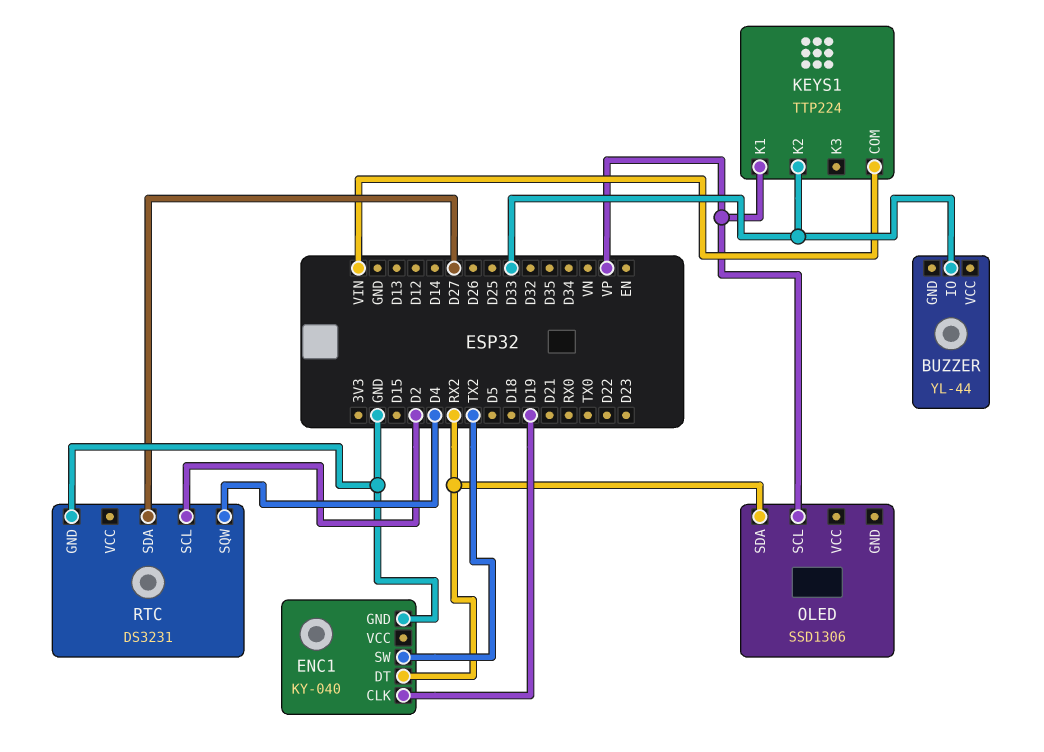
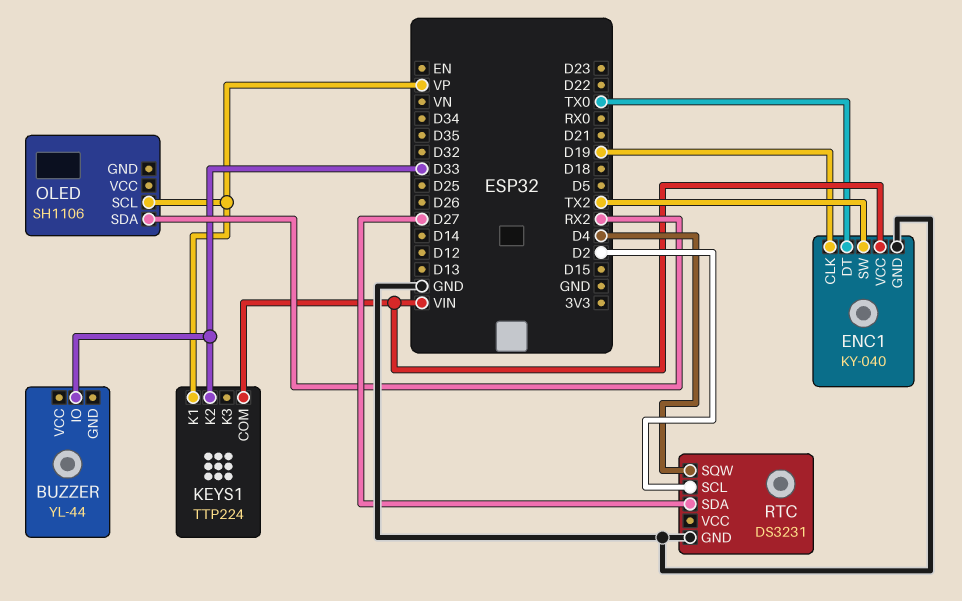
ENC1 pin DT: RX2 -> TX0
ENC1 pin VCC: none -> VIN
OLED: SSD1306 -> SH1106

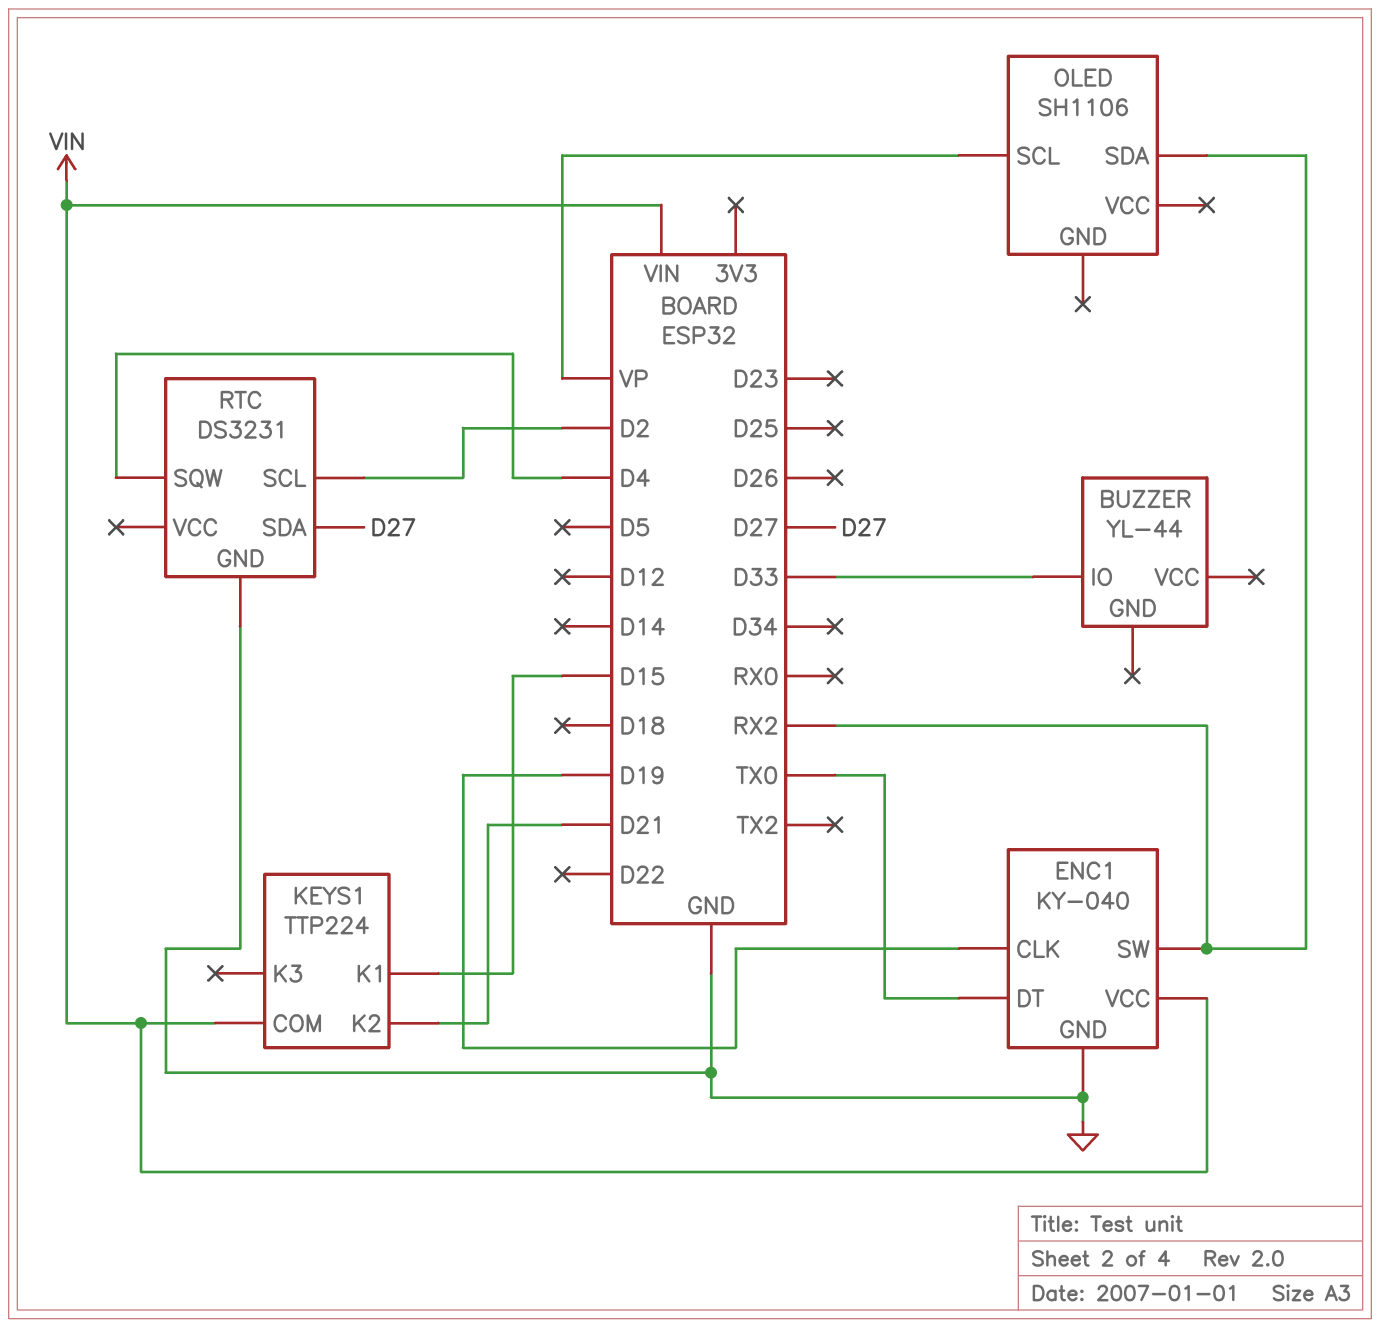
ENC1 pin SW: TX2 -> RX2
KEYS1 pin K1: VP -> D15
KEYS1 pin K2: D33 -> D21

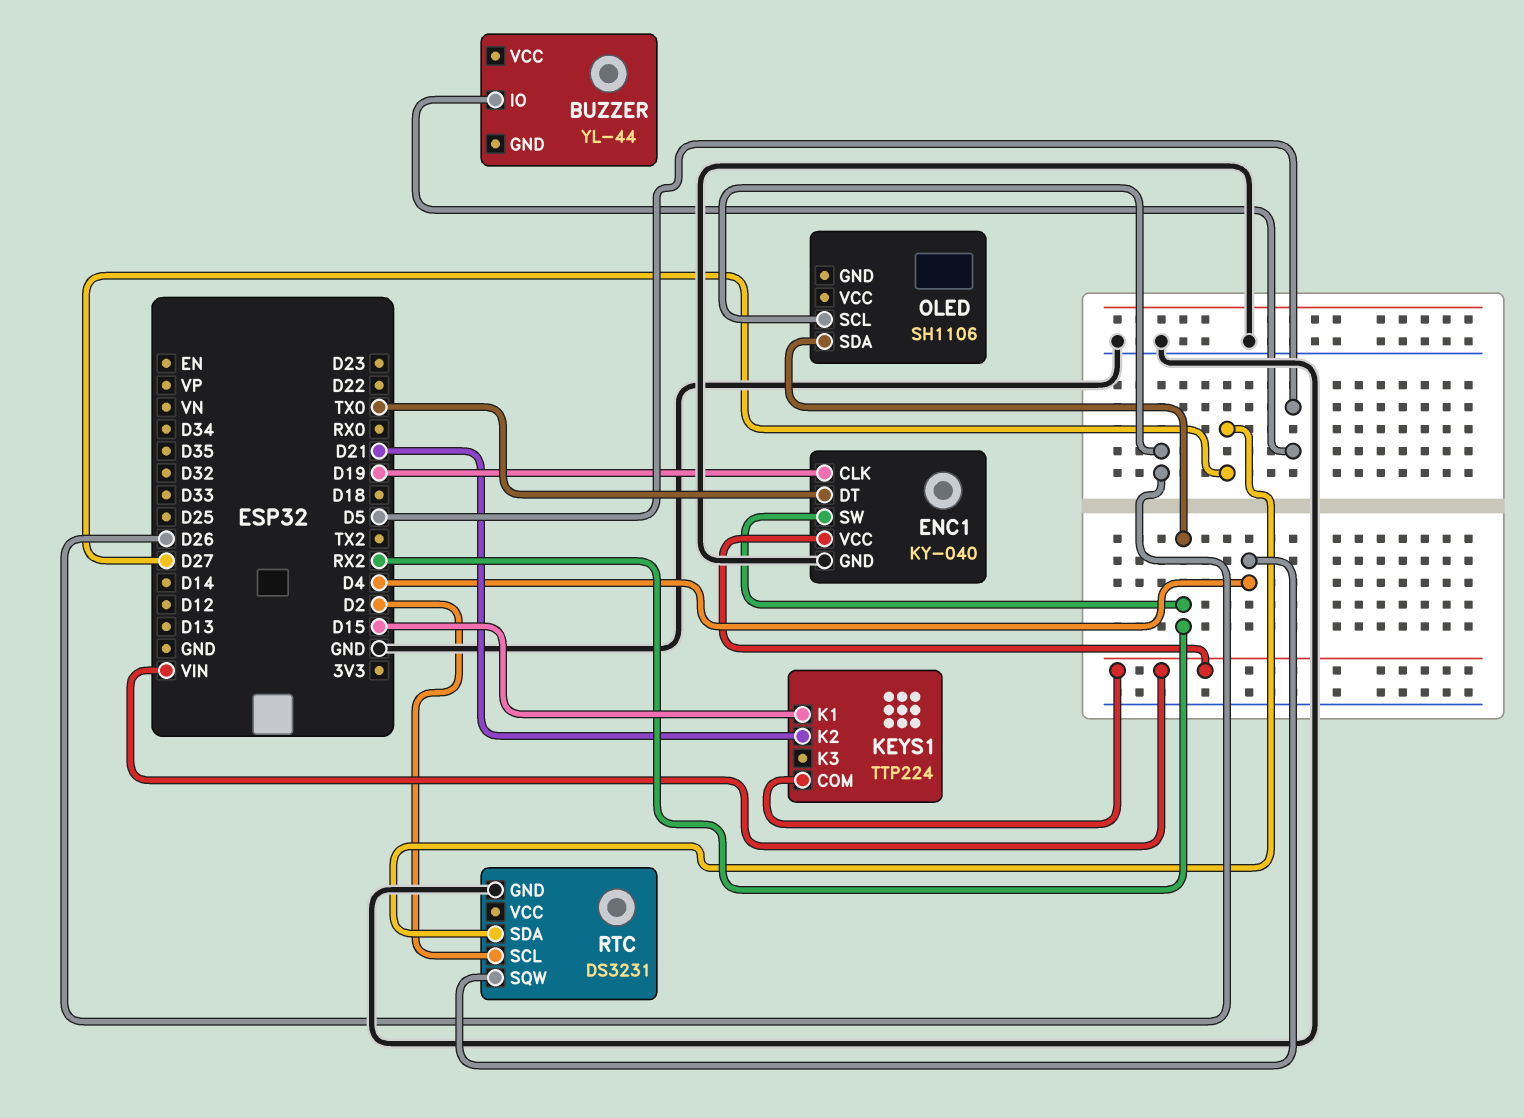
BUZZER pin IO: D33 -> D5
OLED pin SCL: VP -> D26

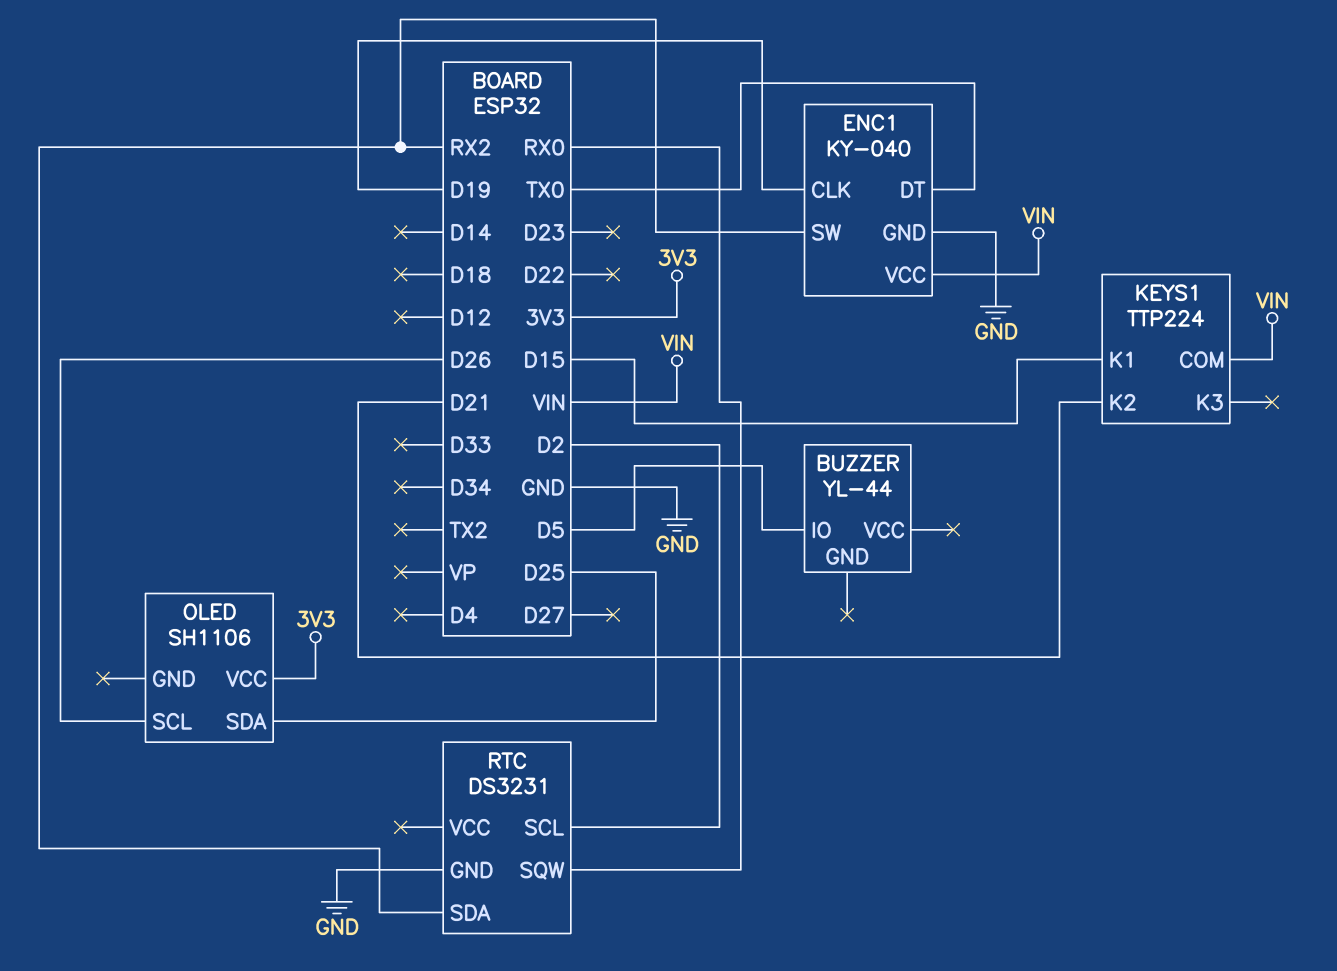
OLED pin SDA: RX2 -> D25
OLED pin VCC: none -> 3V3
RTC pin SDA: D27 -> RX2
RTC pin SQW: D4 -> RX0

